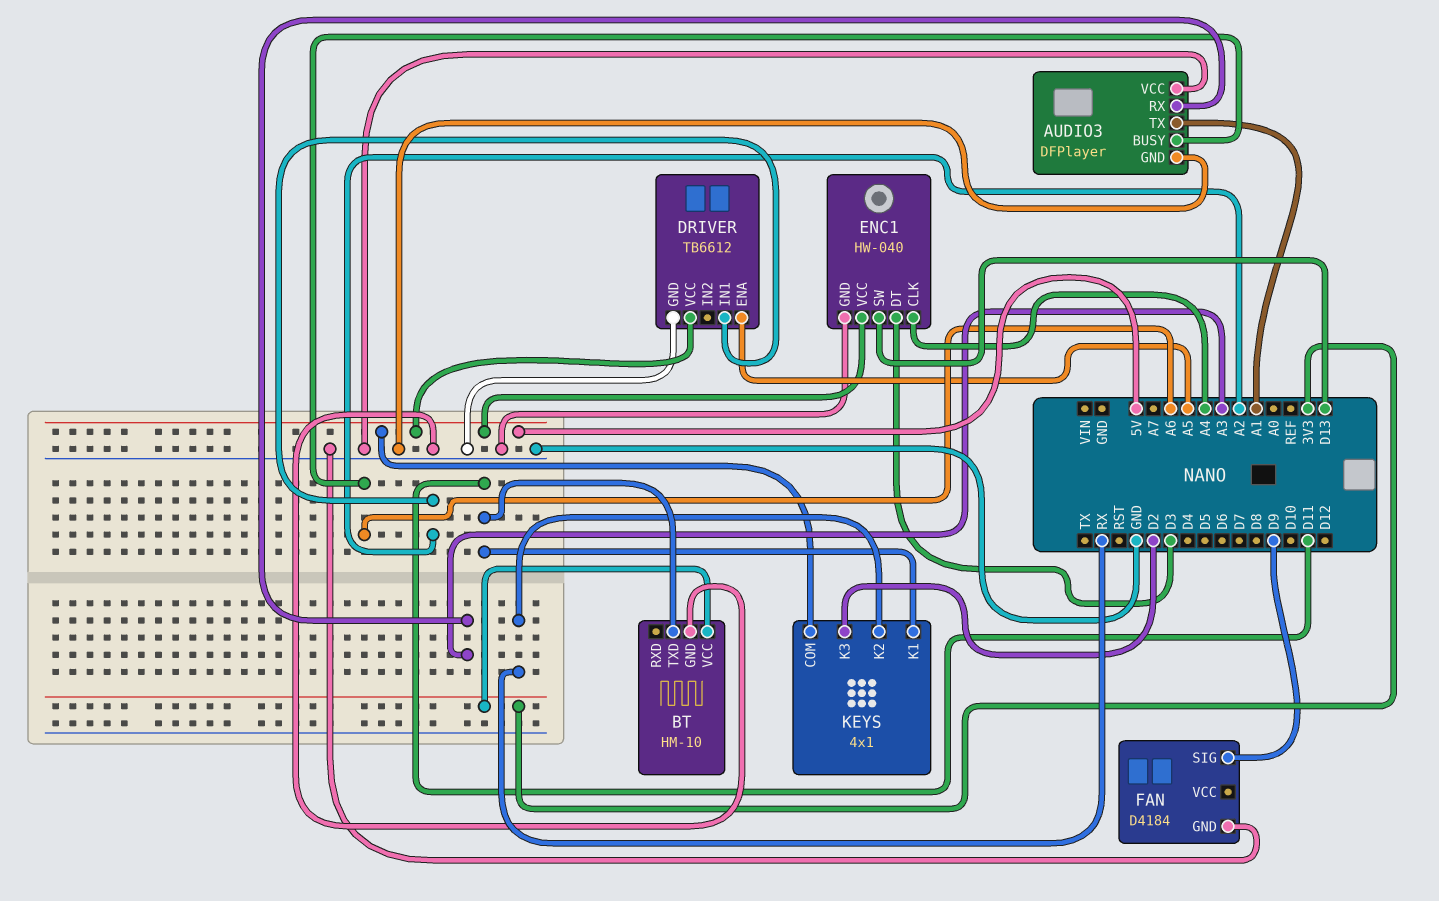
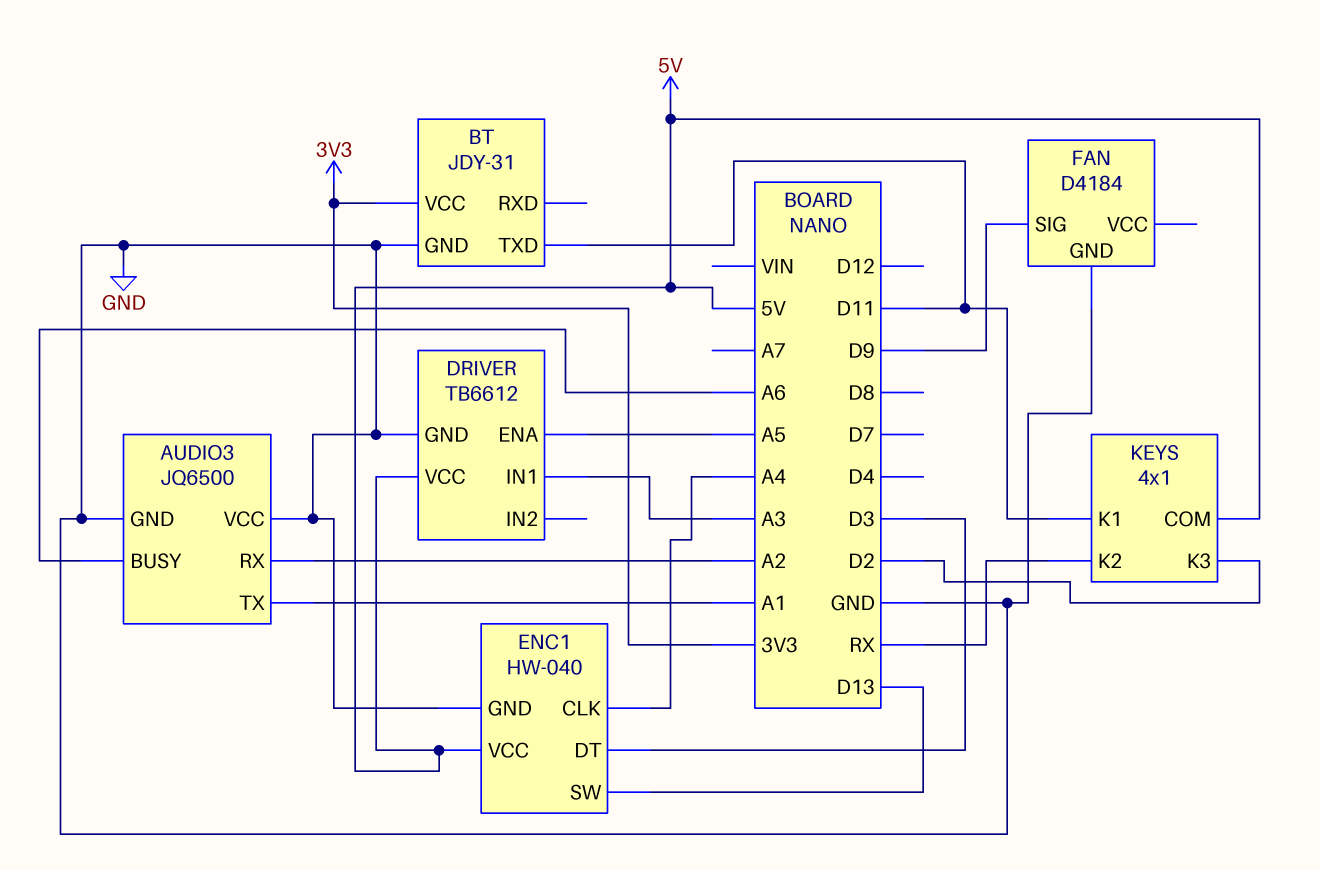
AUDIO3: DFPlayer -> JQ6500
AUDIO3 pin RX: A3 -> A2
BT: HM-10 -> JDY-31
DRIVER pin IN1: A2 -> A3

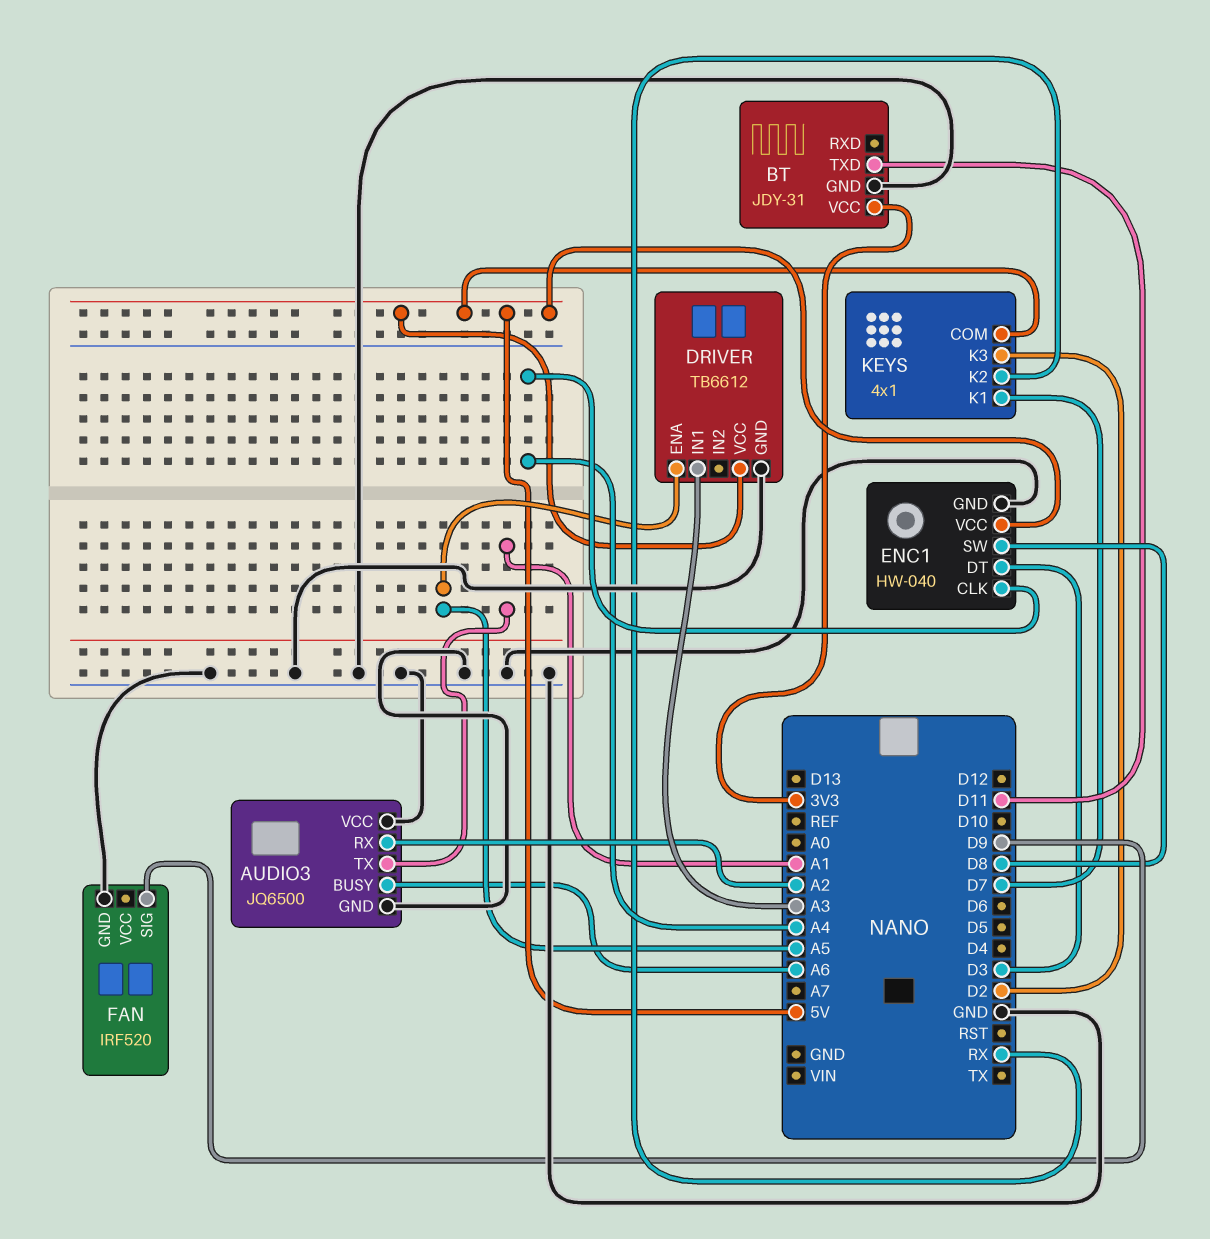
ENC1 pin SW: D13 -> D8
FAN: D4184 -> IRF520
KEYS pin K1: D11 -> D7

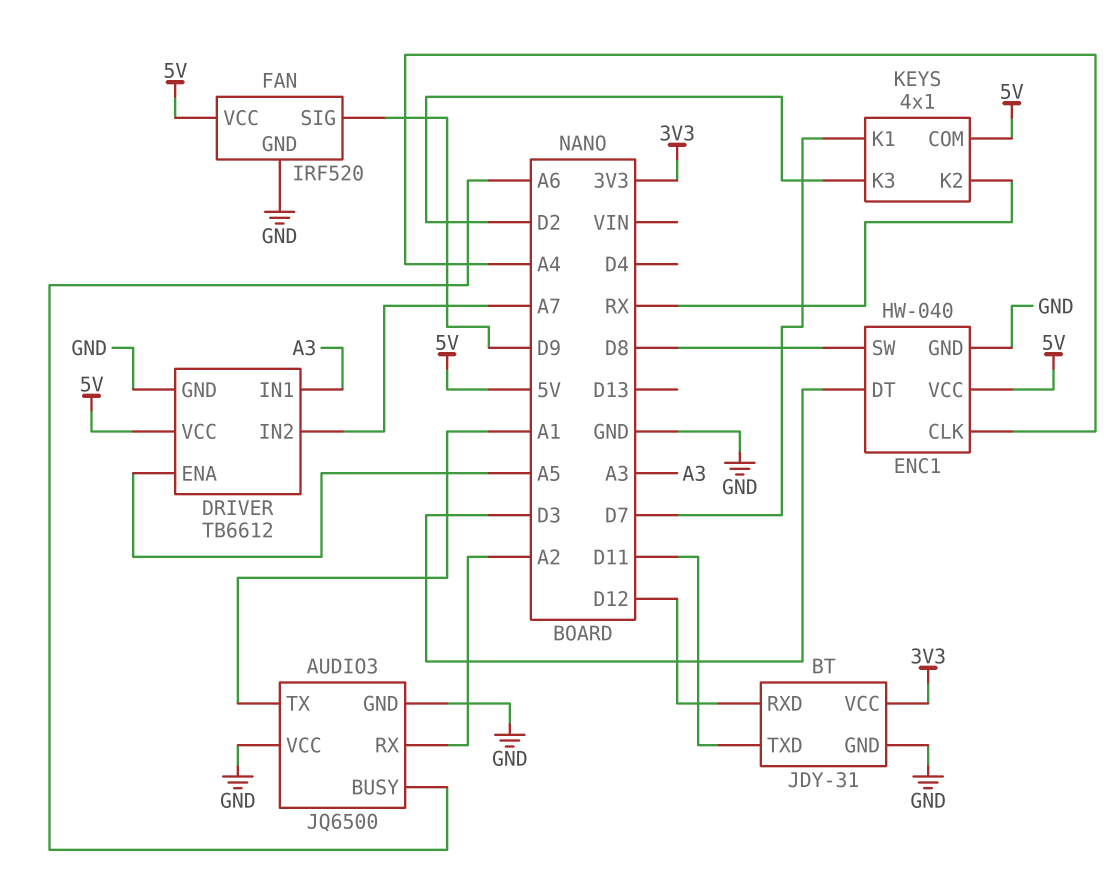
BT pin RXD: none -> D12
DRIVER pin IN2: none -> A7
FAN pin VCC: none -> 5V

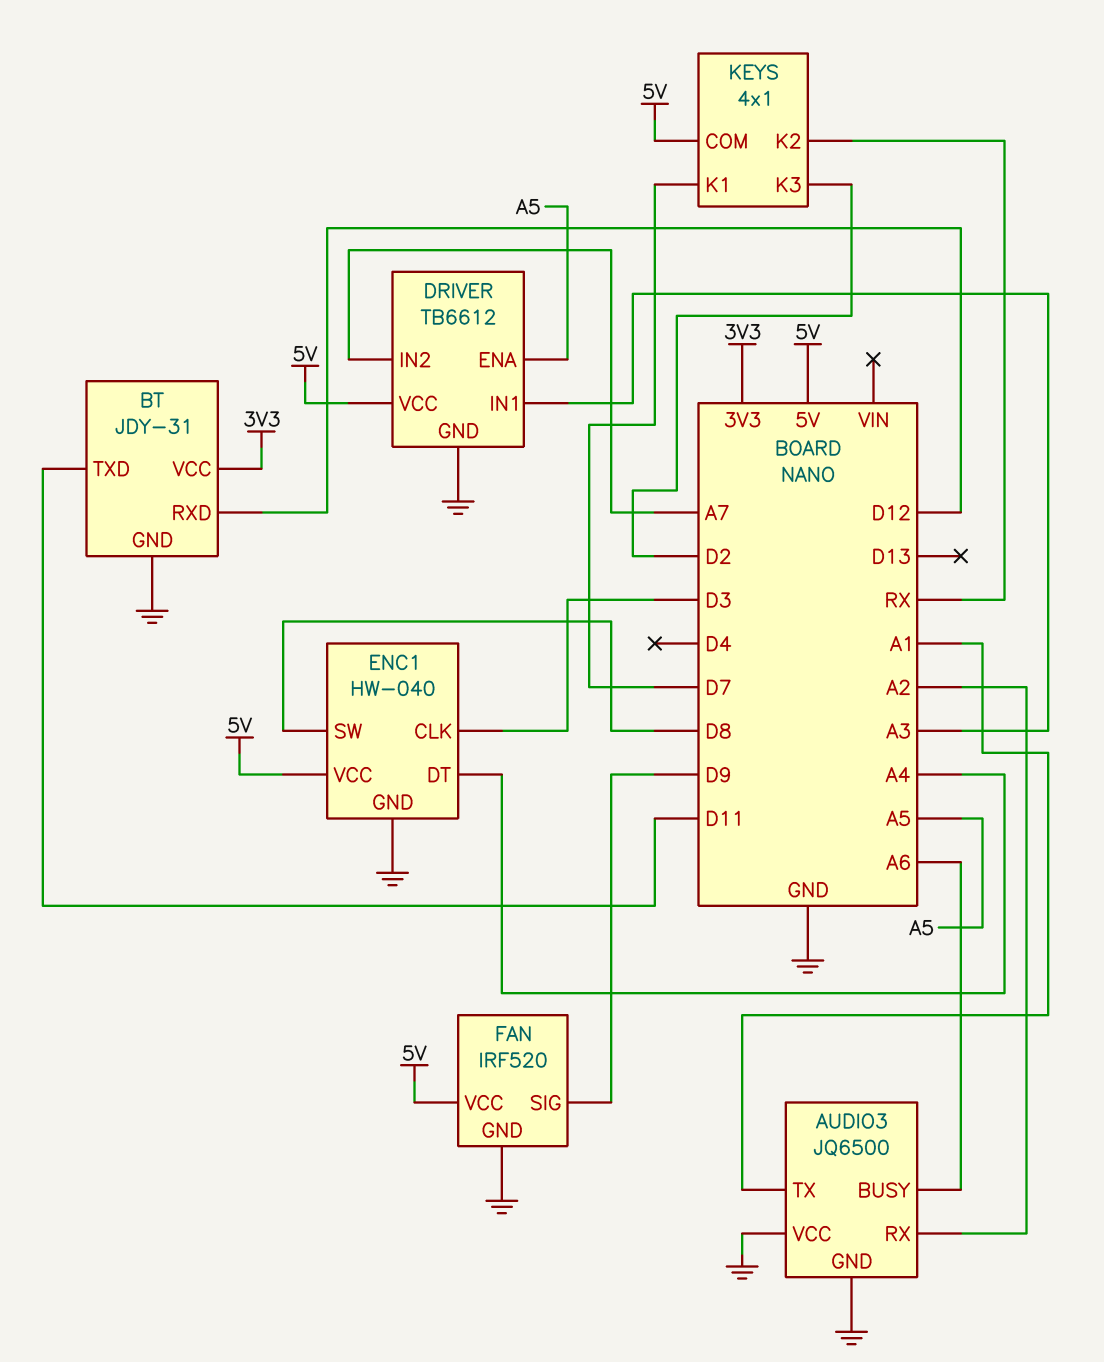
ENC1 pin CLK: A4 -> D3
ENC1 pin DT: D3 -> A4

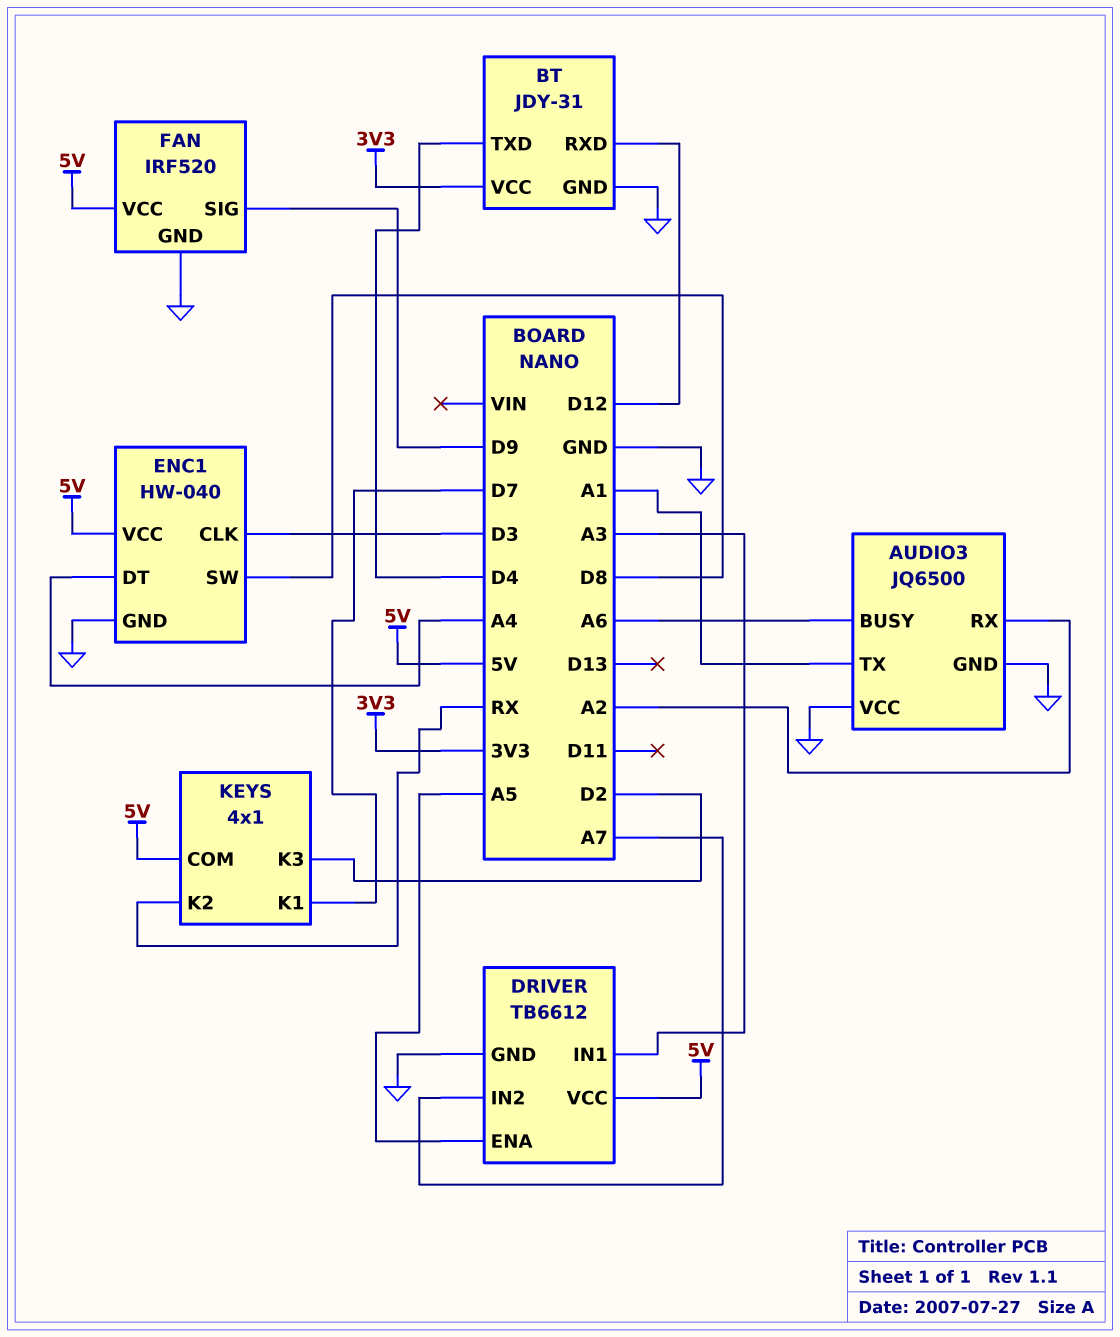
BT pin TXD: D11 -> D4

